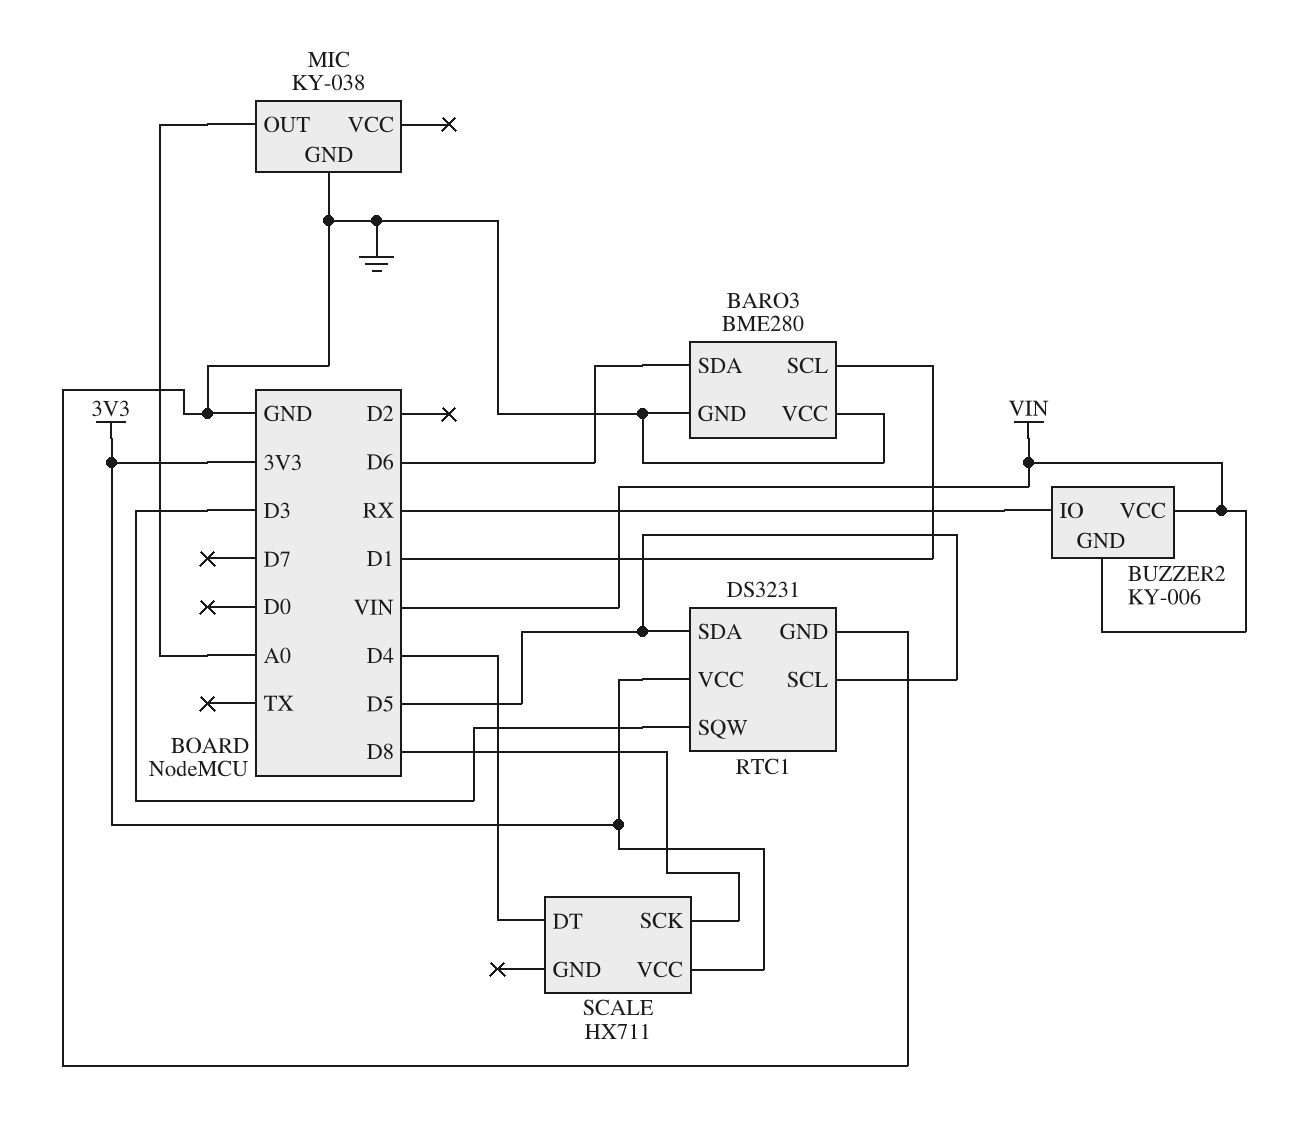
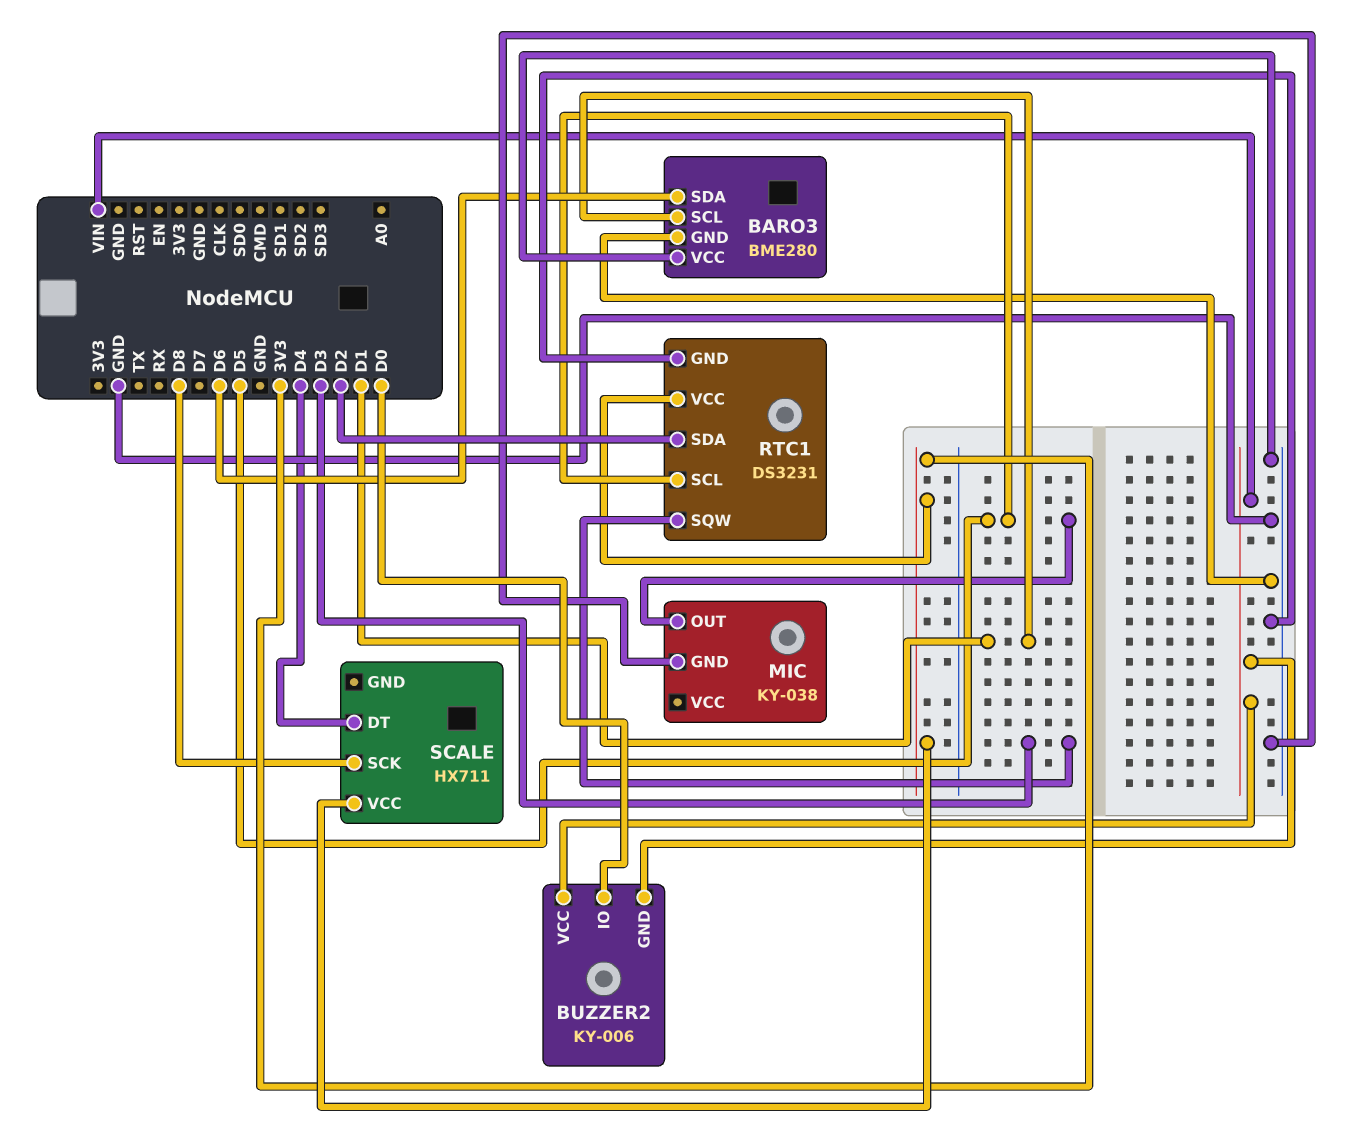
BUZZER2 pin IO: RX -> D0
MIC pin OUT: A0 -> D5
RTC1 pin SDA: D5 -> D2

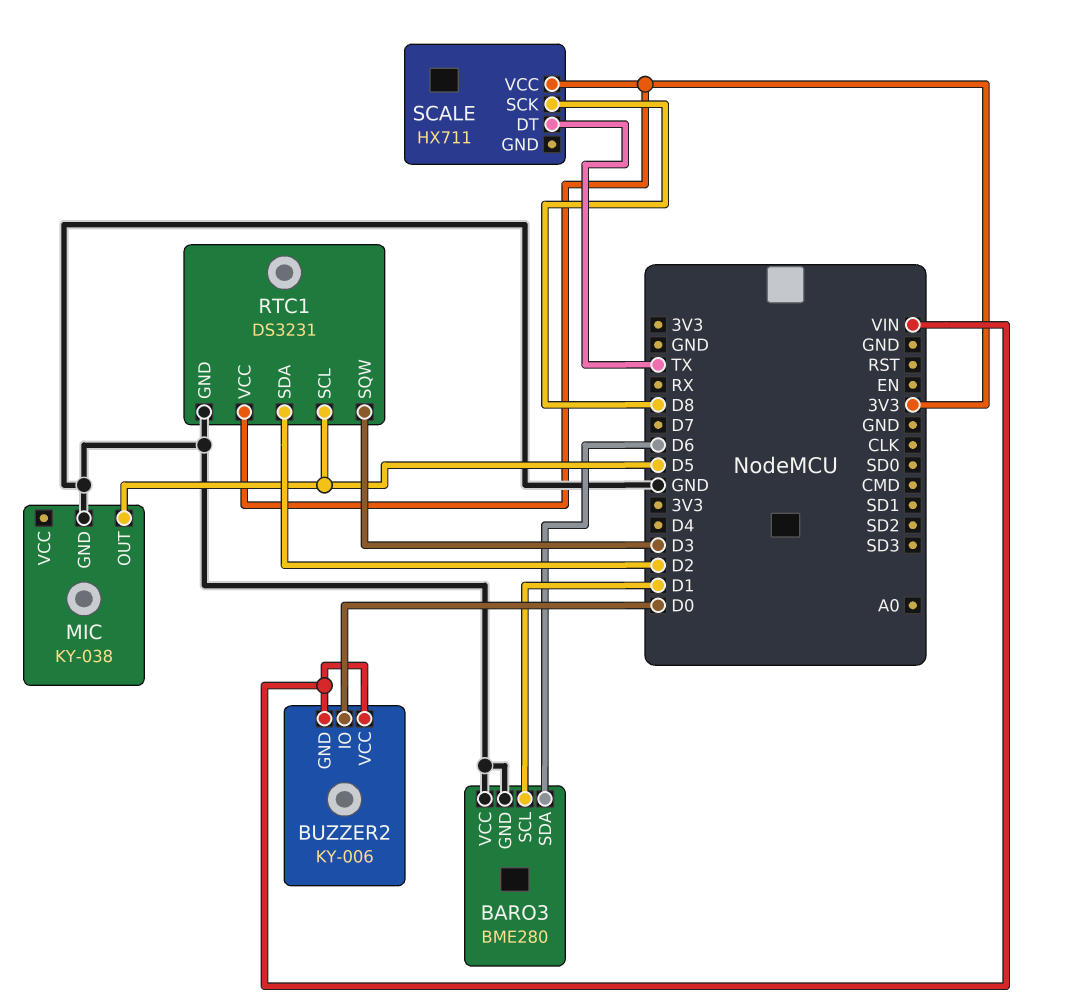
SCALE pin DT: D4 -> TX

